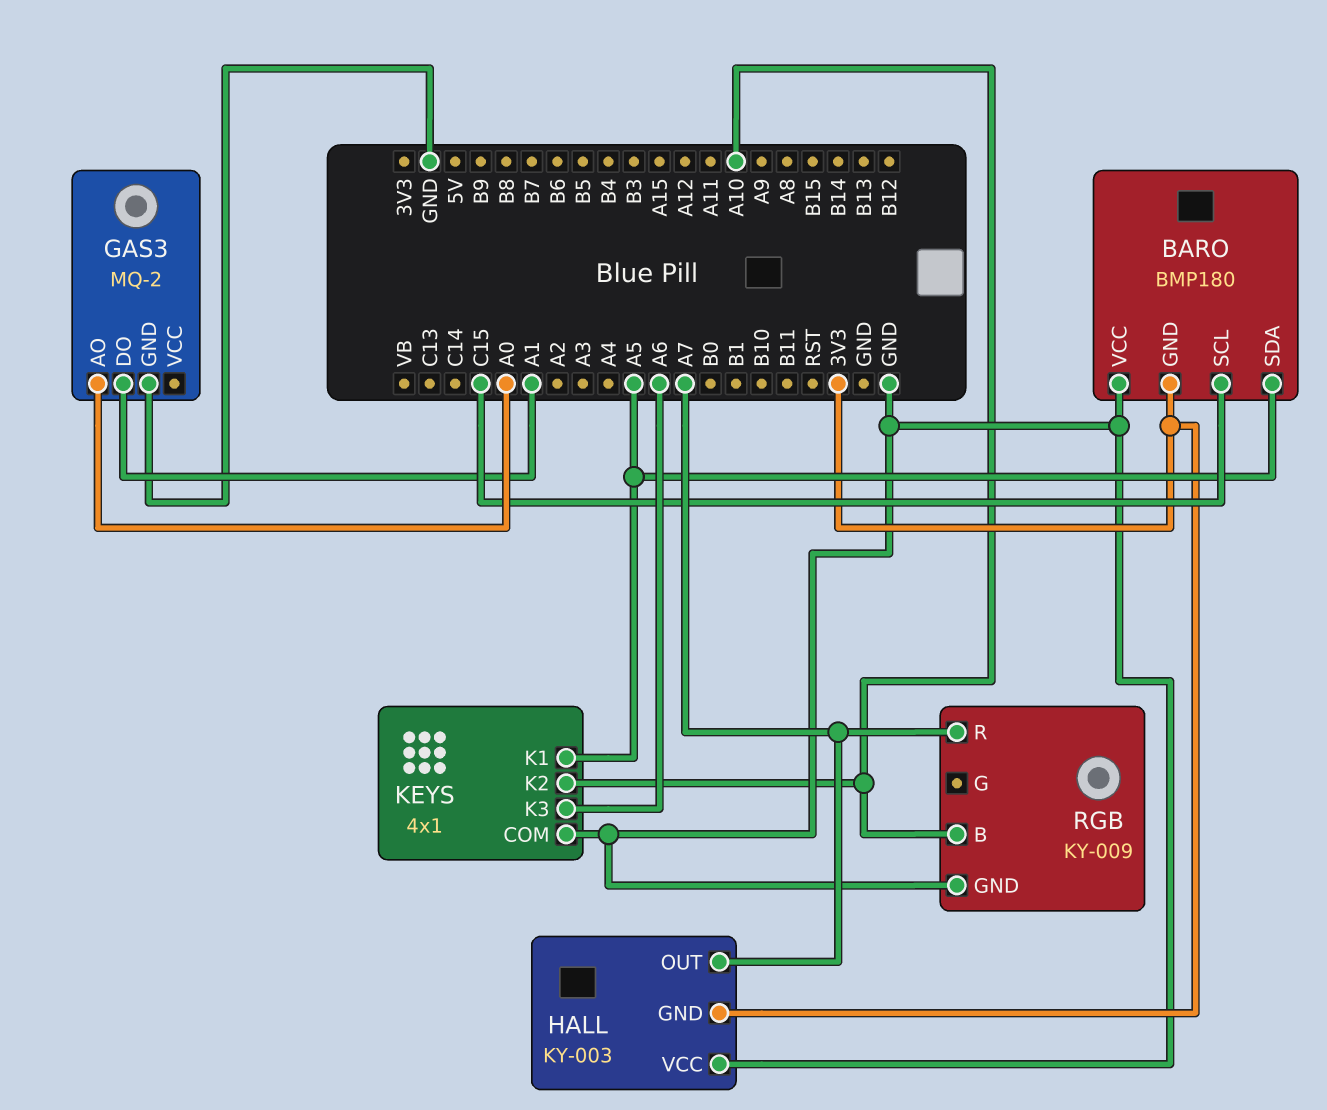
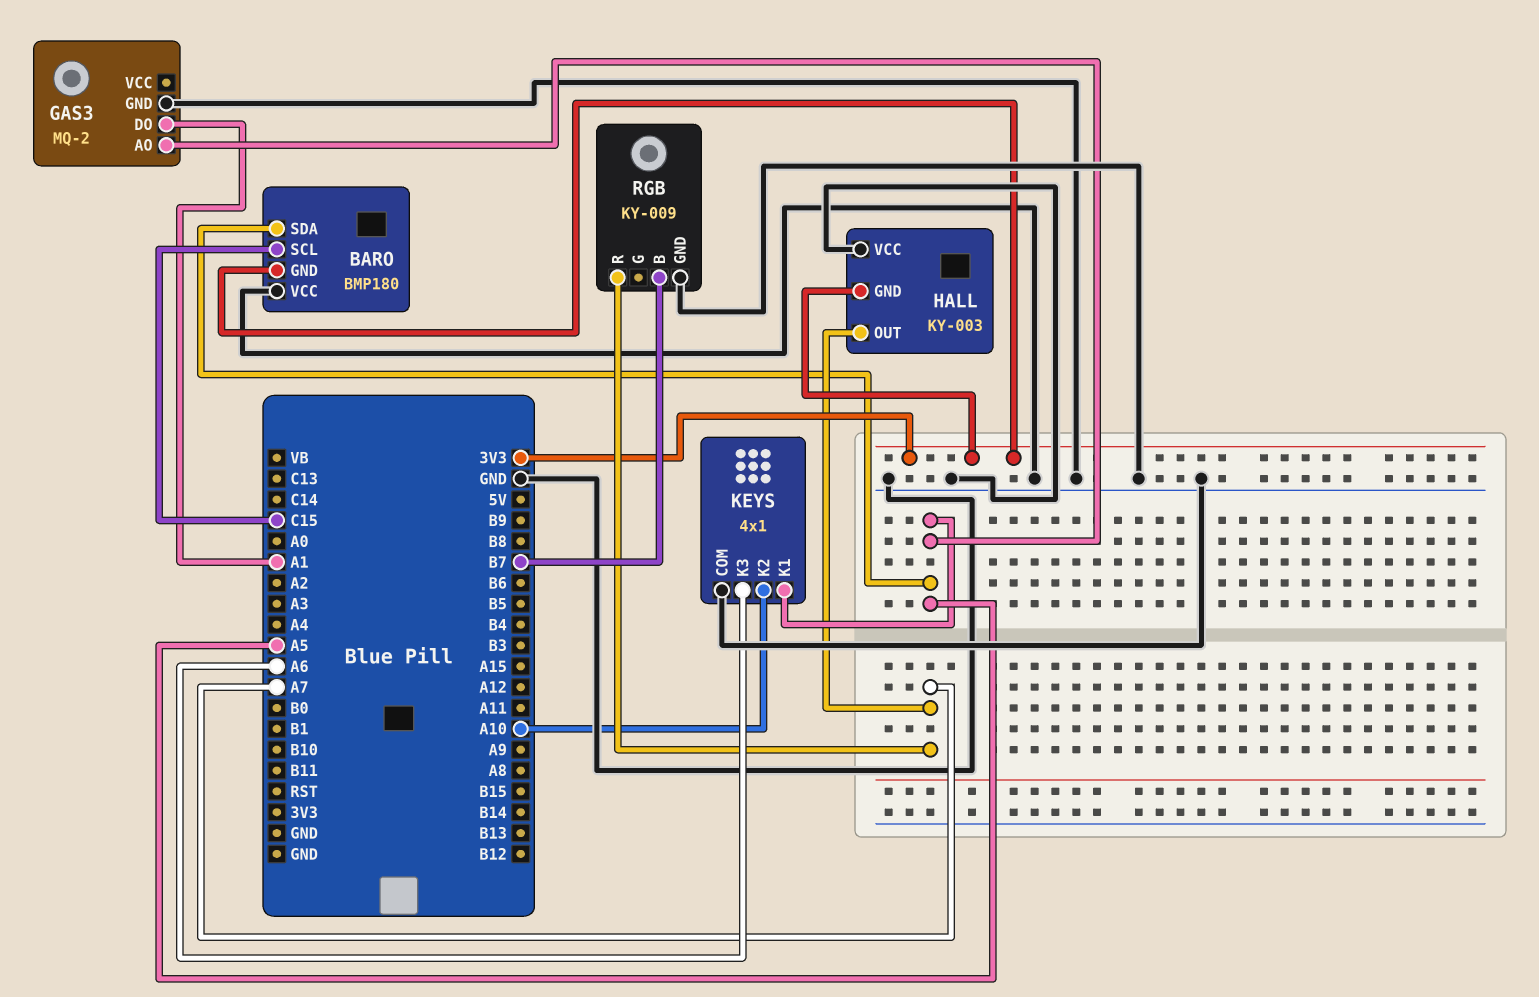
GAS3 pin AO: A0 -> A5
RGB pin B: A10 -> B7

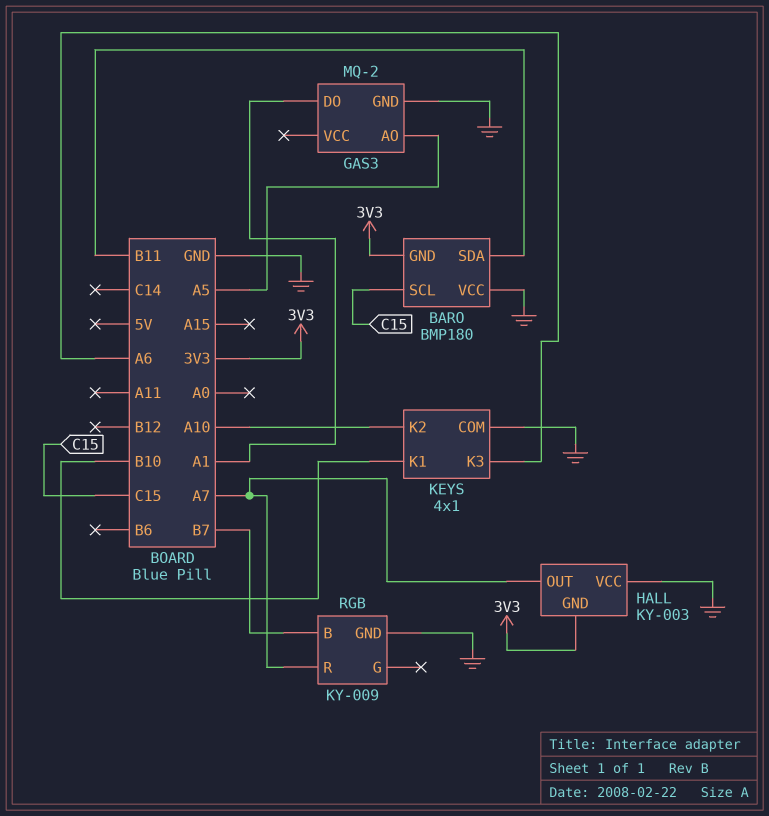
BARO pin SDA: A5 -> B11
KEYS pin K1: A5 -> B10

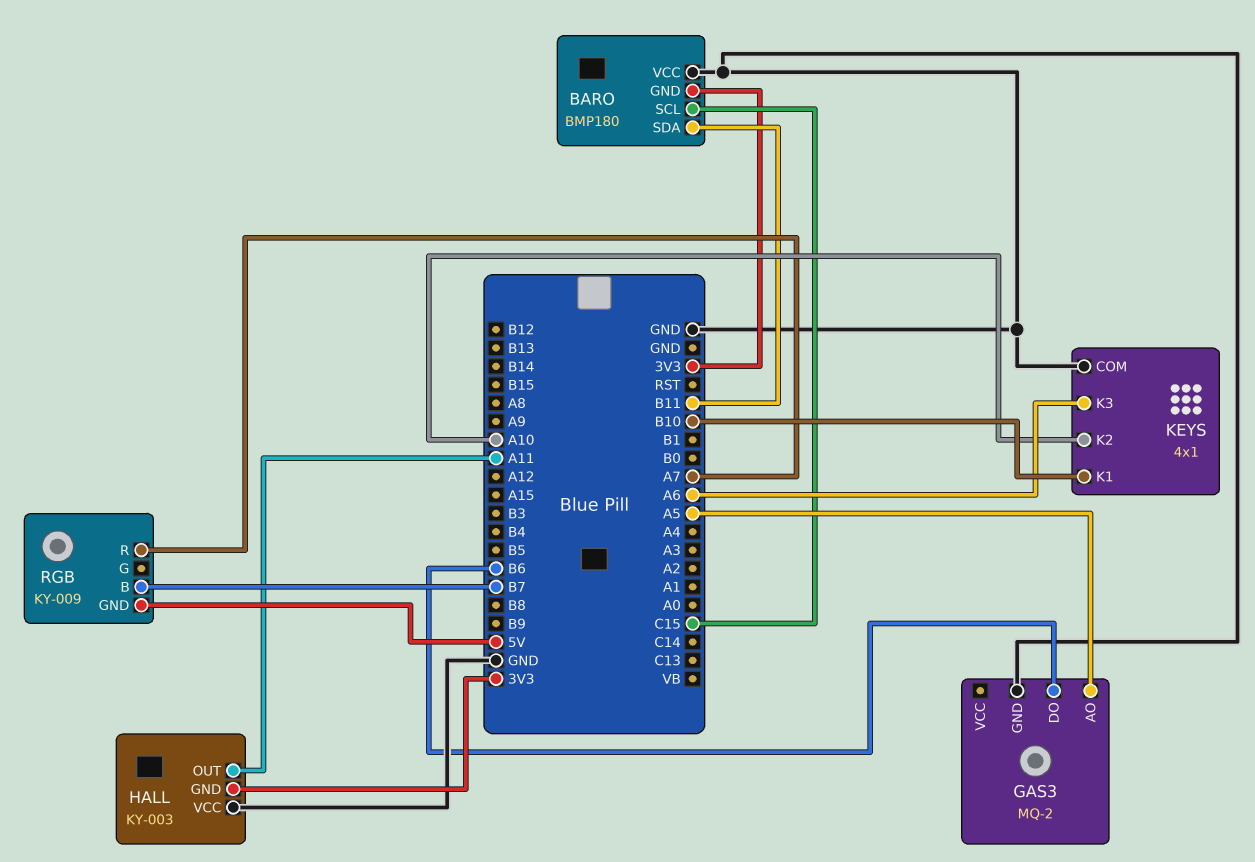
GAS3 pin DO: A1 -> B6
HALL pin OUT: A7 -> A11
RGB pin GND: GND -> 5V

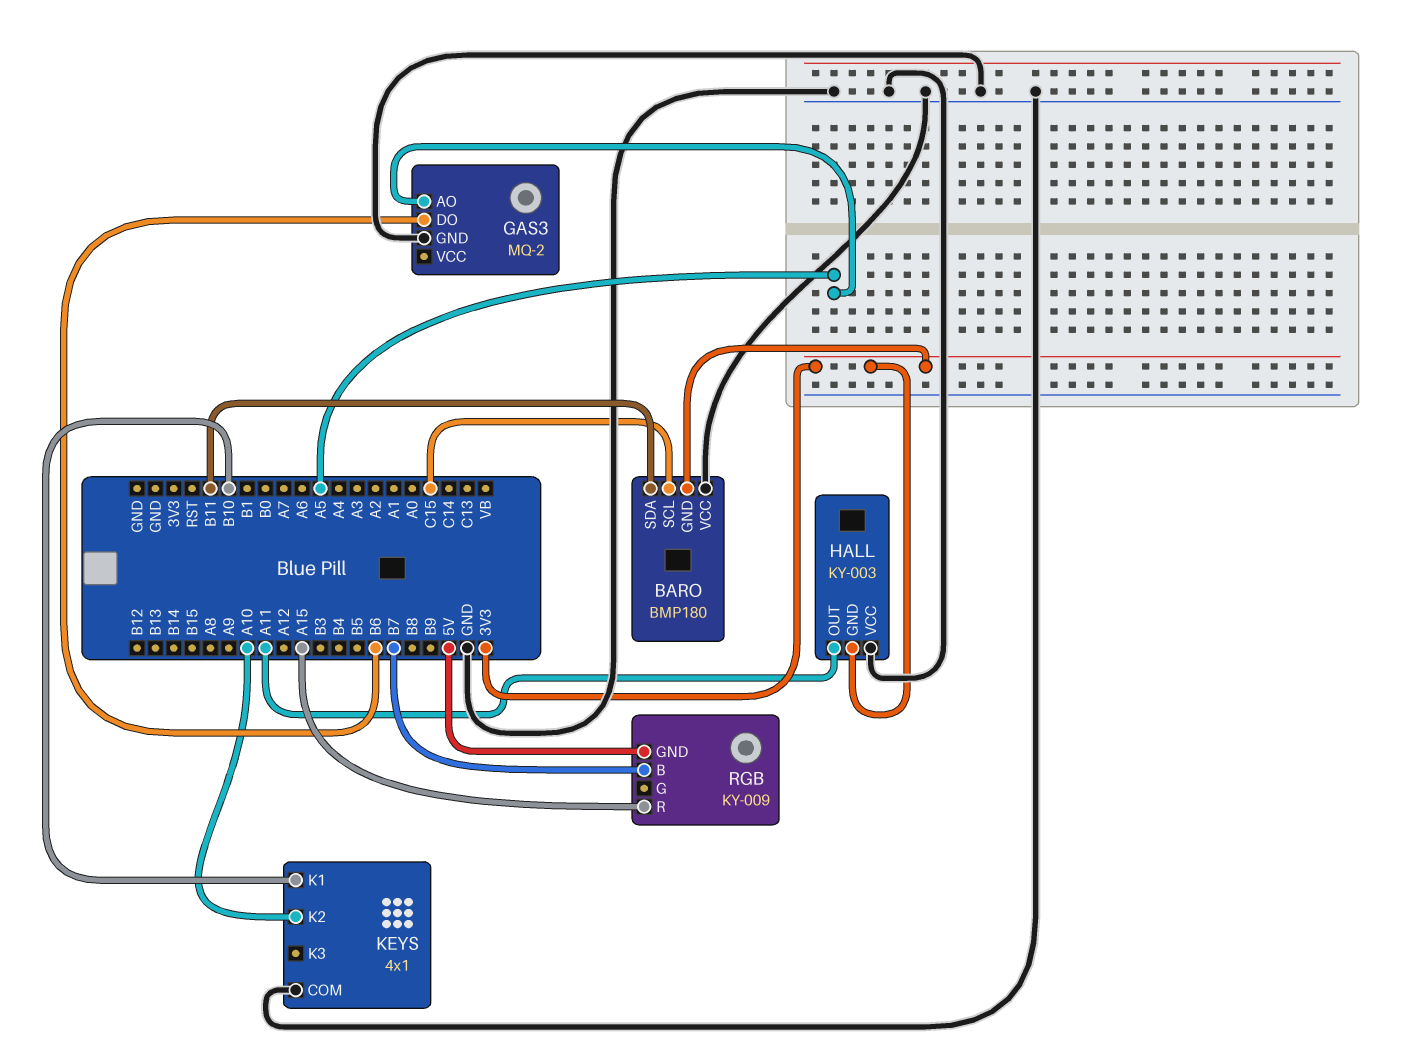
KEYS pin K3: A6 -> none
RGB pin R: A7 -> A15

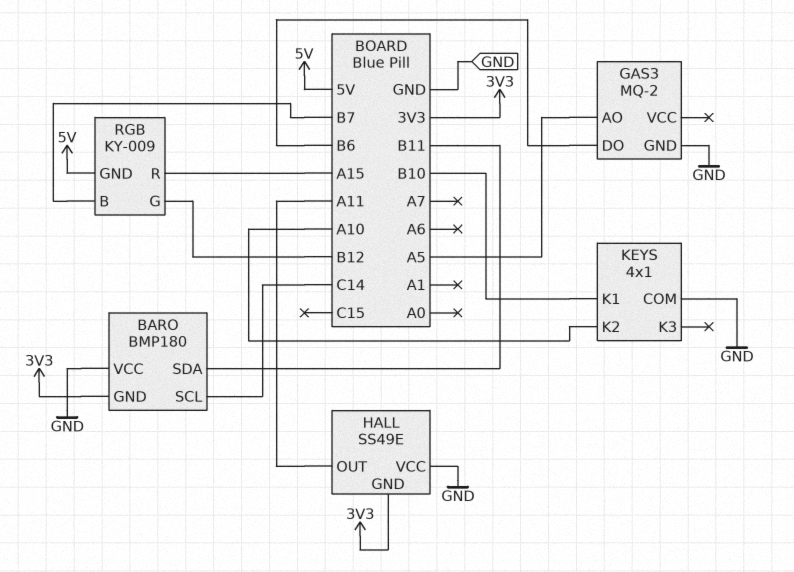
BARO pin SCL: C15 -> C14
HALL: KY-003 -> SS49E
RGB pin G: none -> B12

